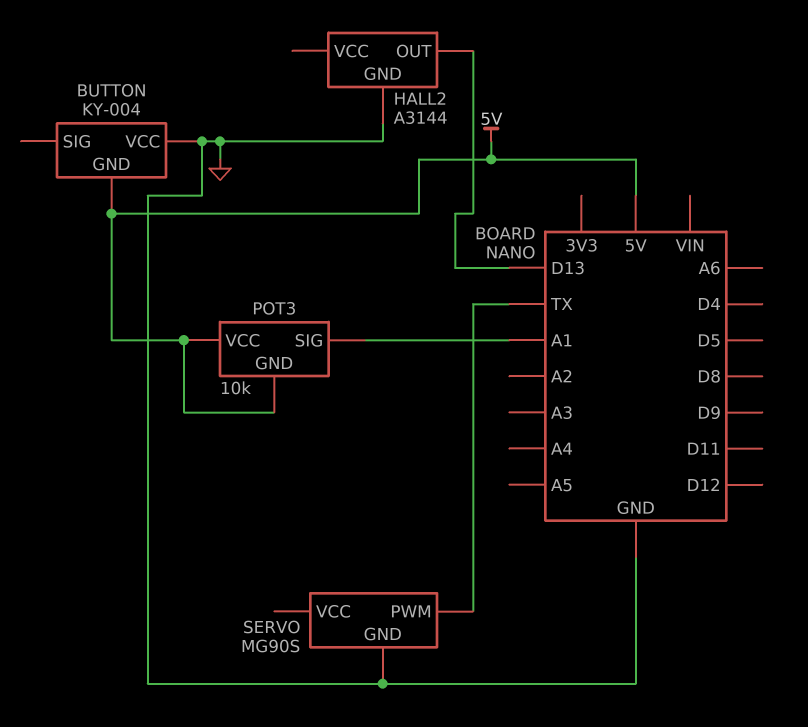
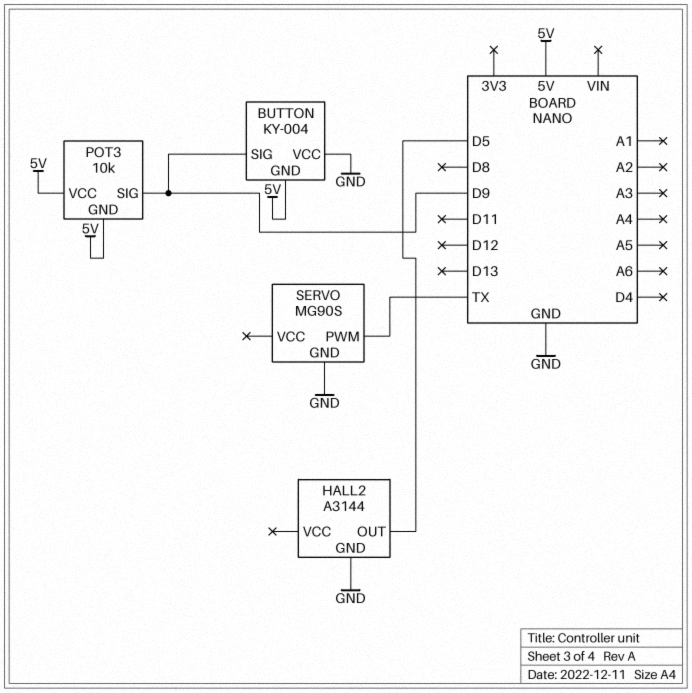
BUTTON pin SIG: none -> D9
HALL2 pin OUT: D13 -> D5
POT3 pin SIG: A1 -> D9

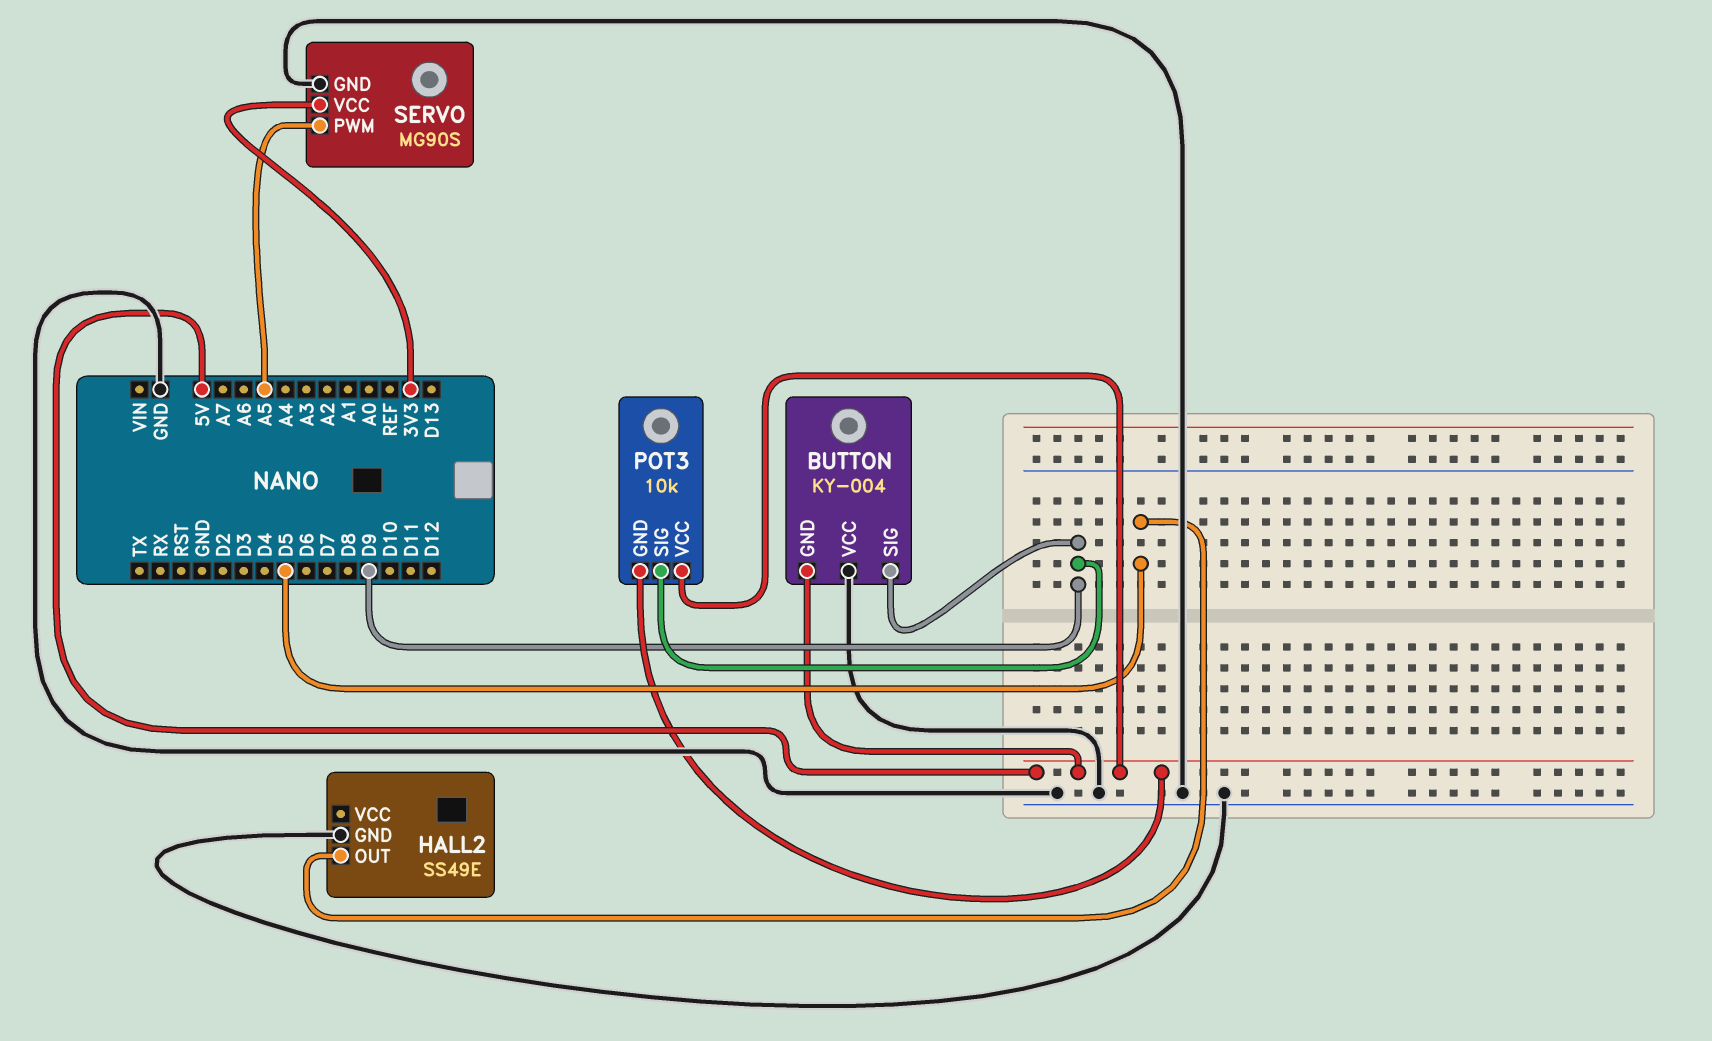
HALL2: A3144 -> SS49E
SERVO pin PWM: TX -> A5
SERVO pin VCC: none -> 3V3

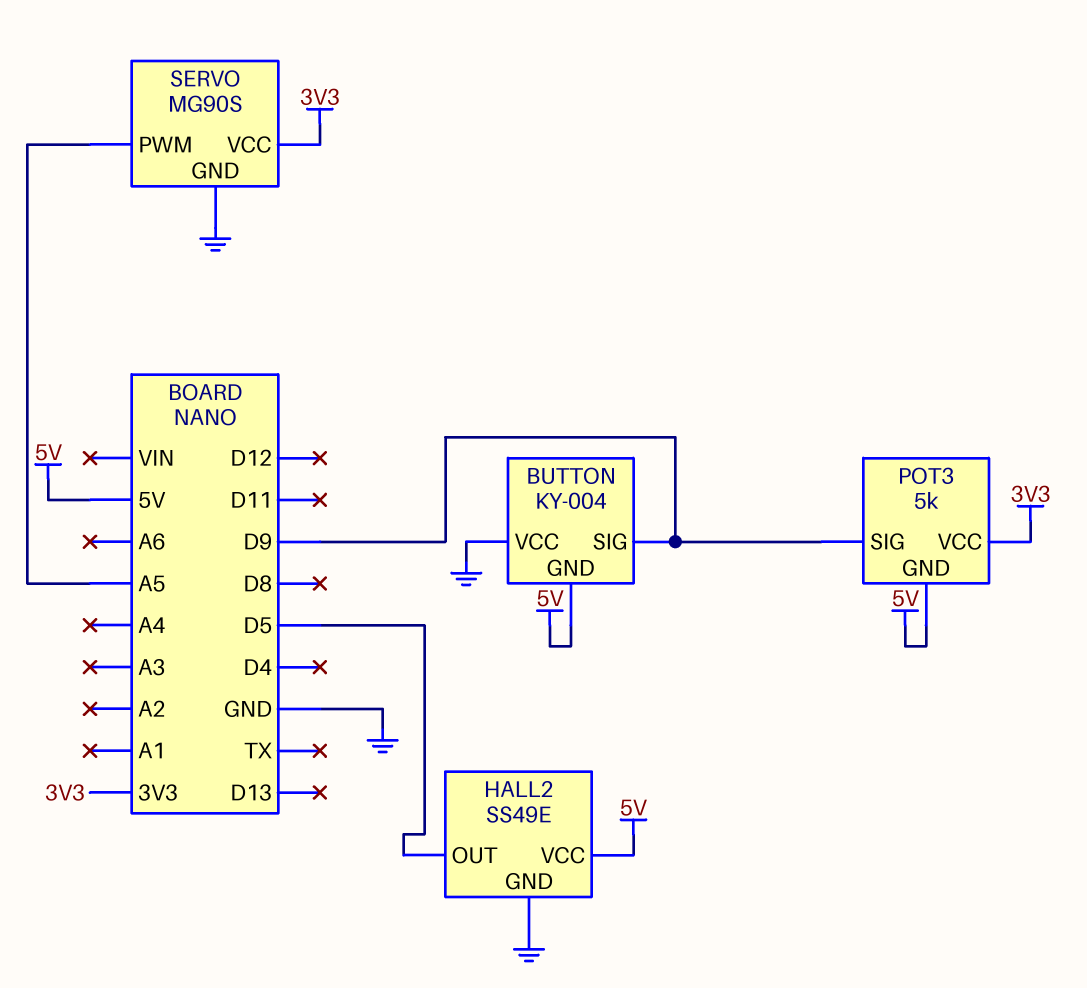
HALL2 pin VCC: none -> 5V
POT3: 10k -> 5k
POT3 pin VCC: 5V -> 3V3

